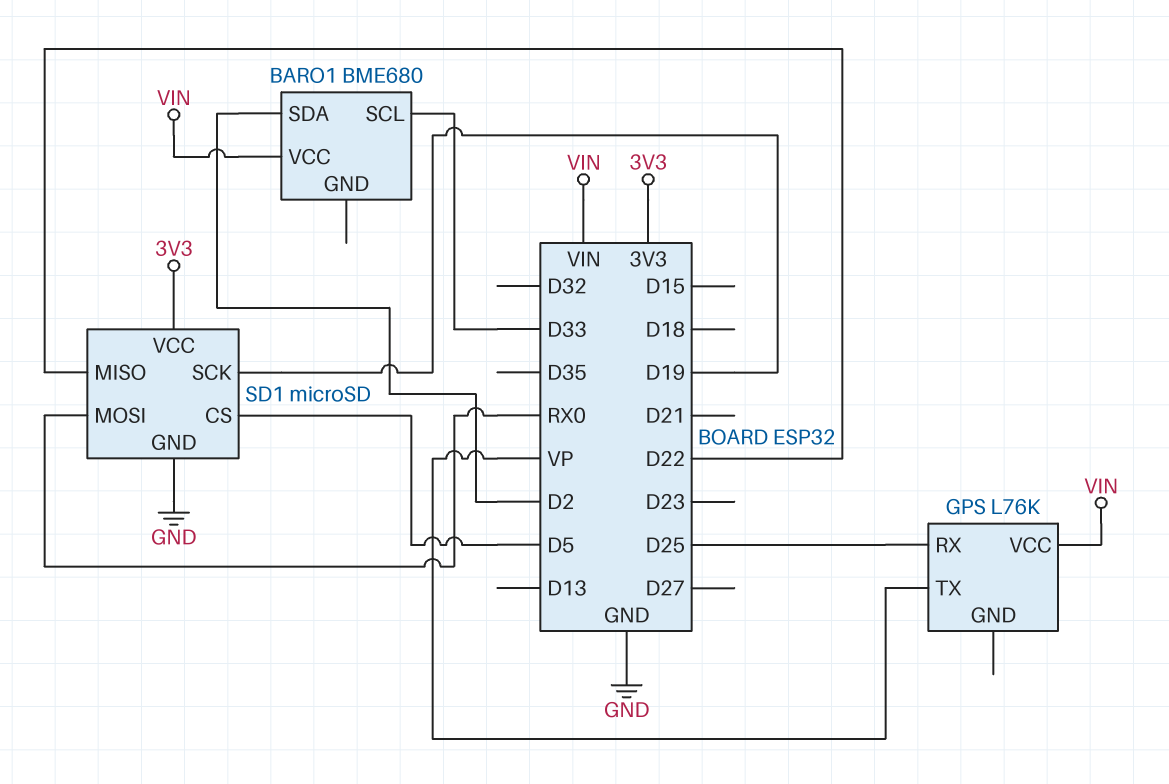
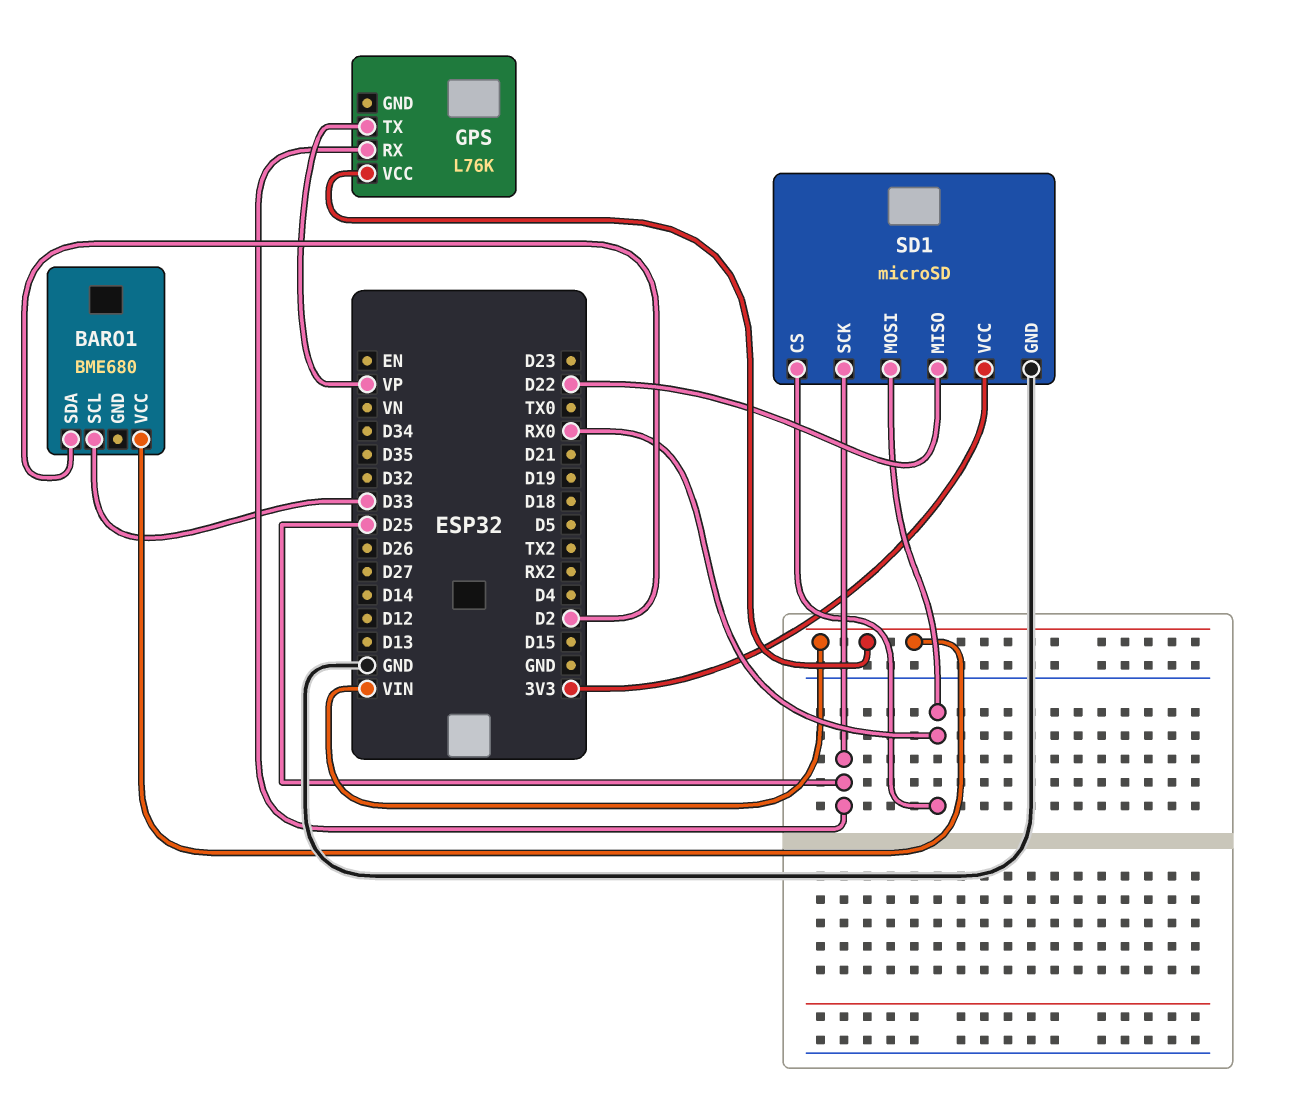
SD1 pin CS: D5 -> RX0
SD1 pin SCK: D19 -> D25

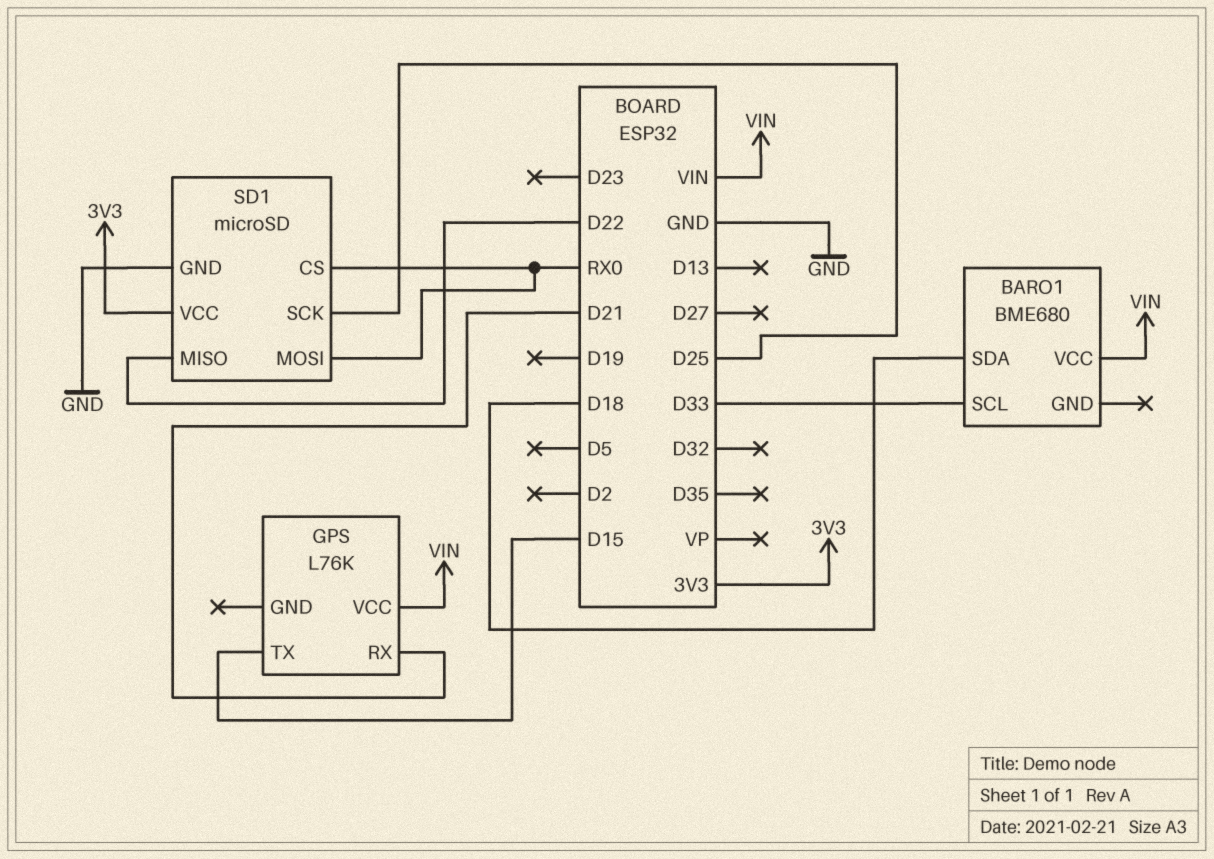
BARO1 pin SDA: D2 -> D18
GPS pin RX: D25 -> D21
GPS pin TX: VP -> D15

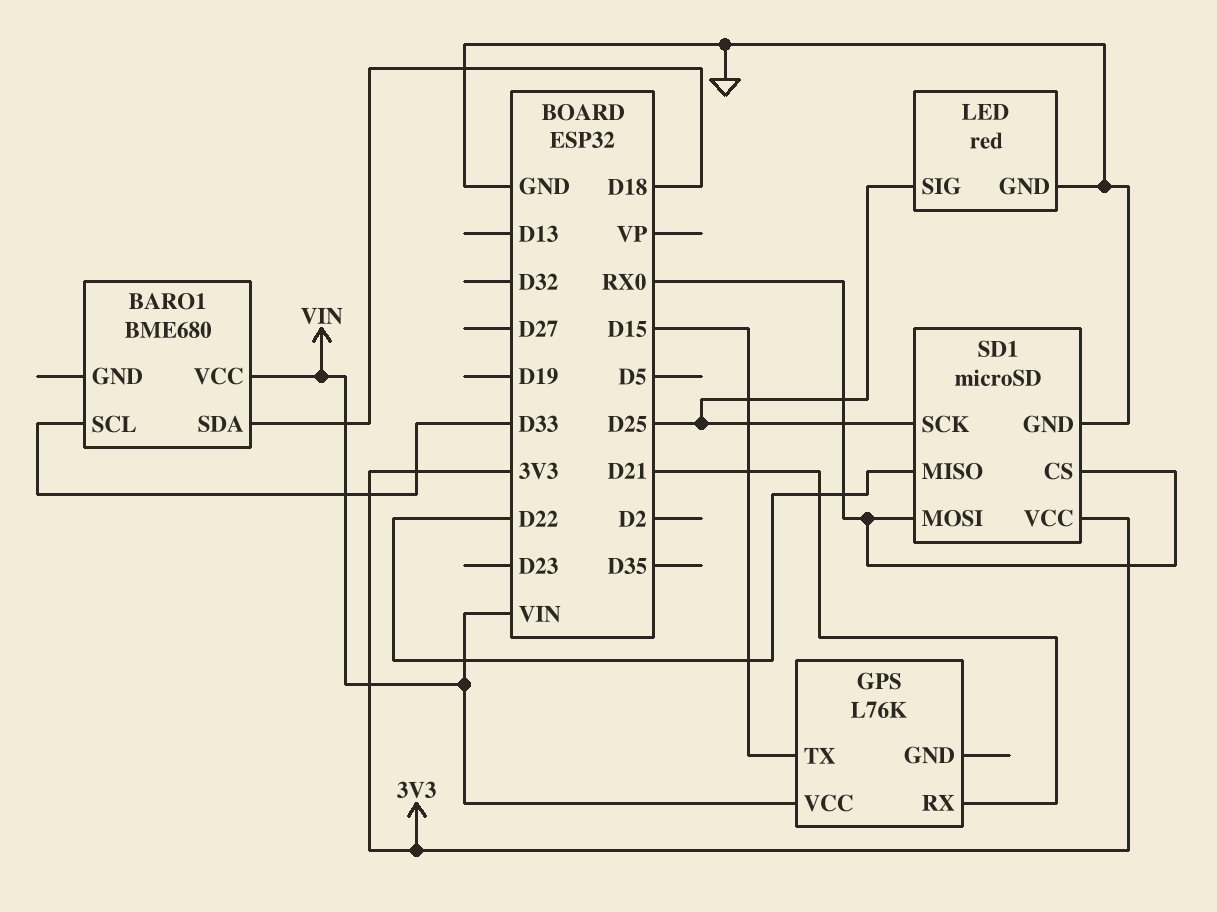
LED: none -> red
LED pin GND: none -> GND
LED pin SIG: none -> D25

